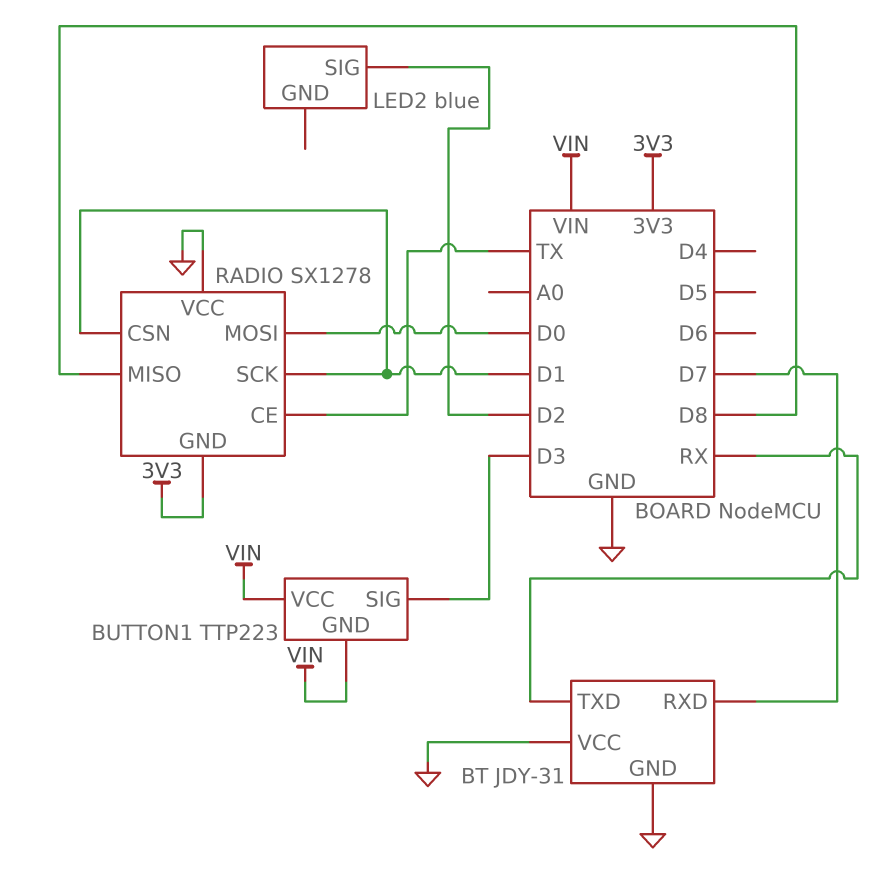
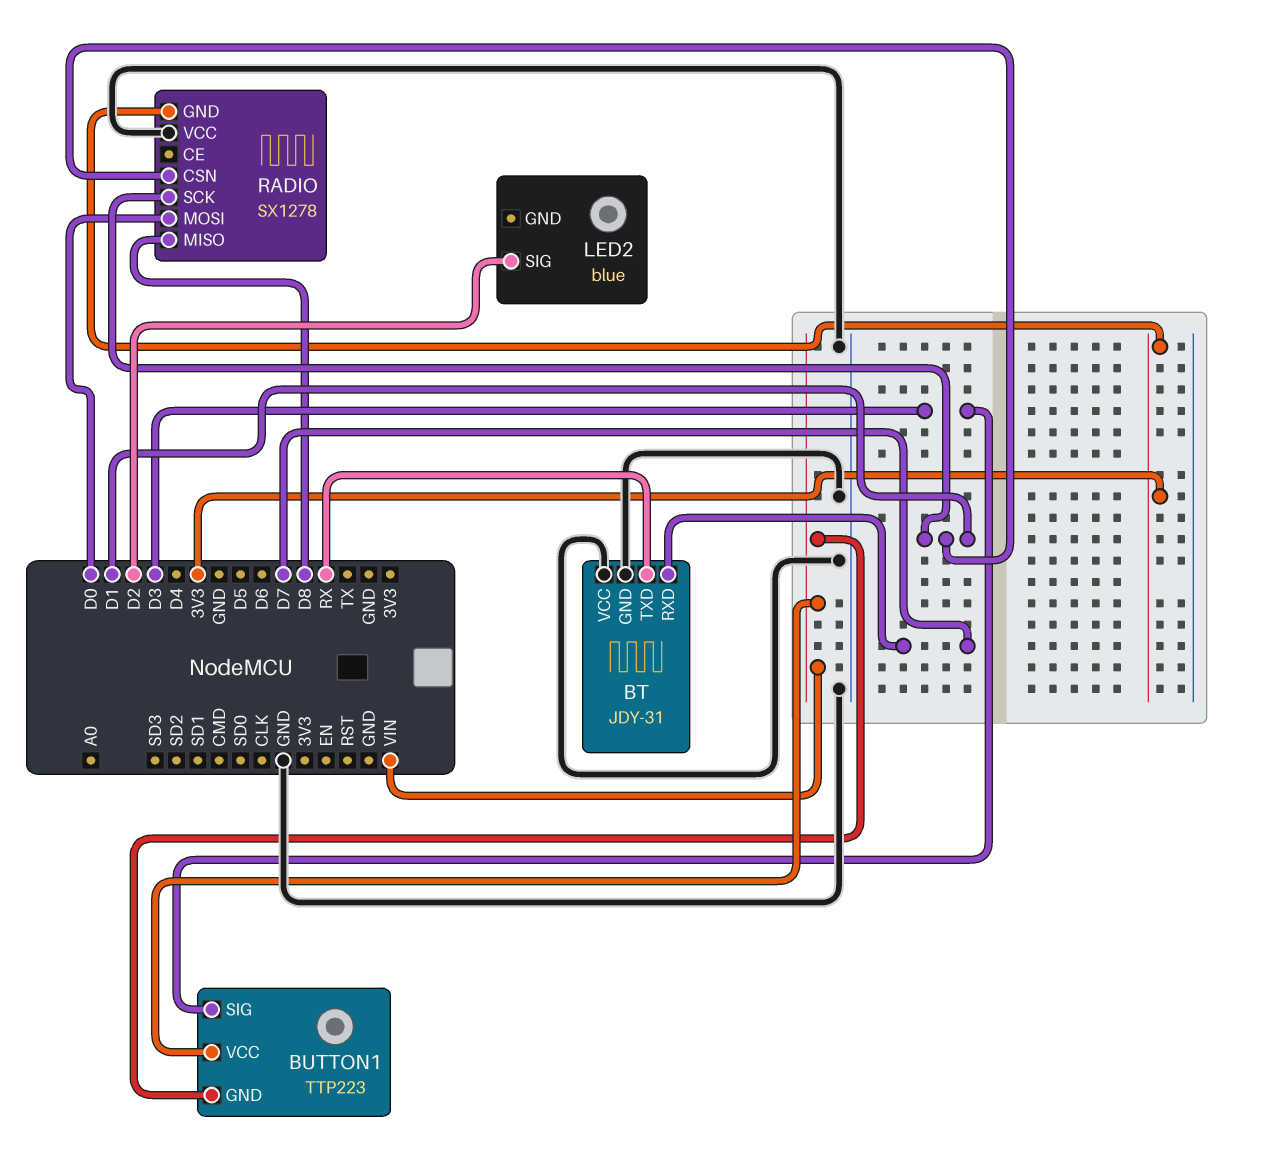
RADIO pin CE: TX -> none

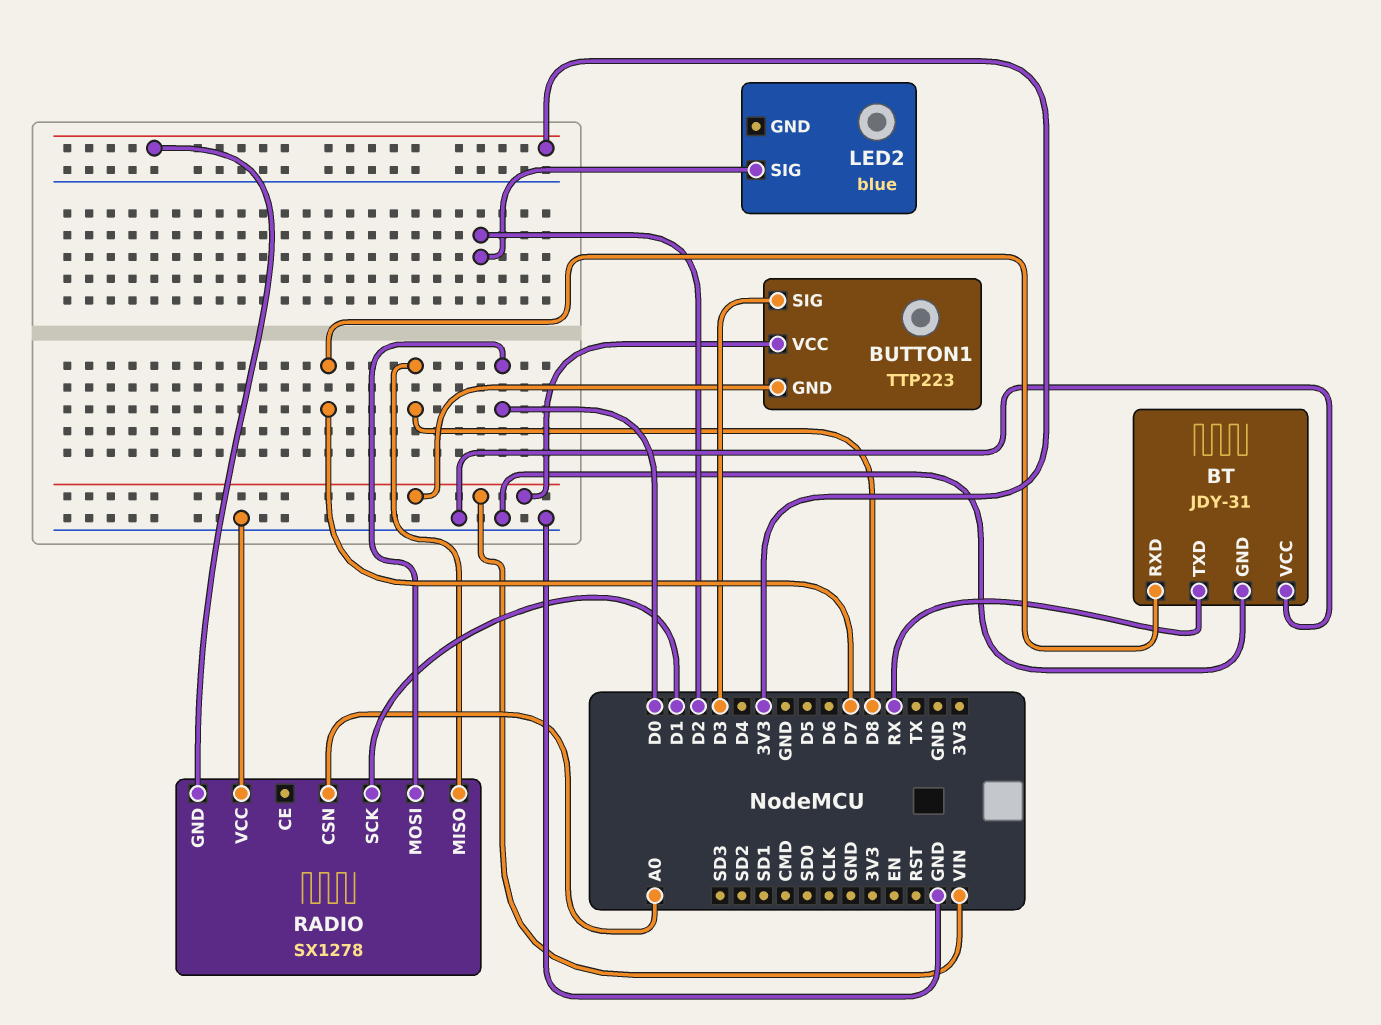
RADIO pin CSN: D1 -> A0

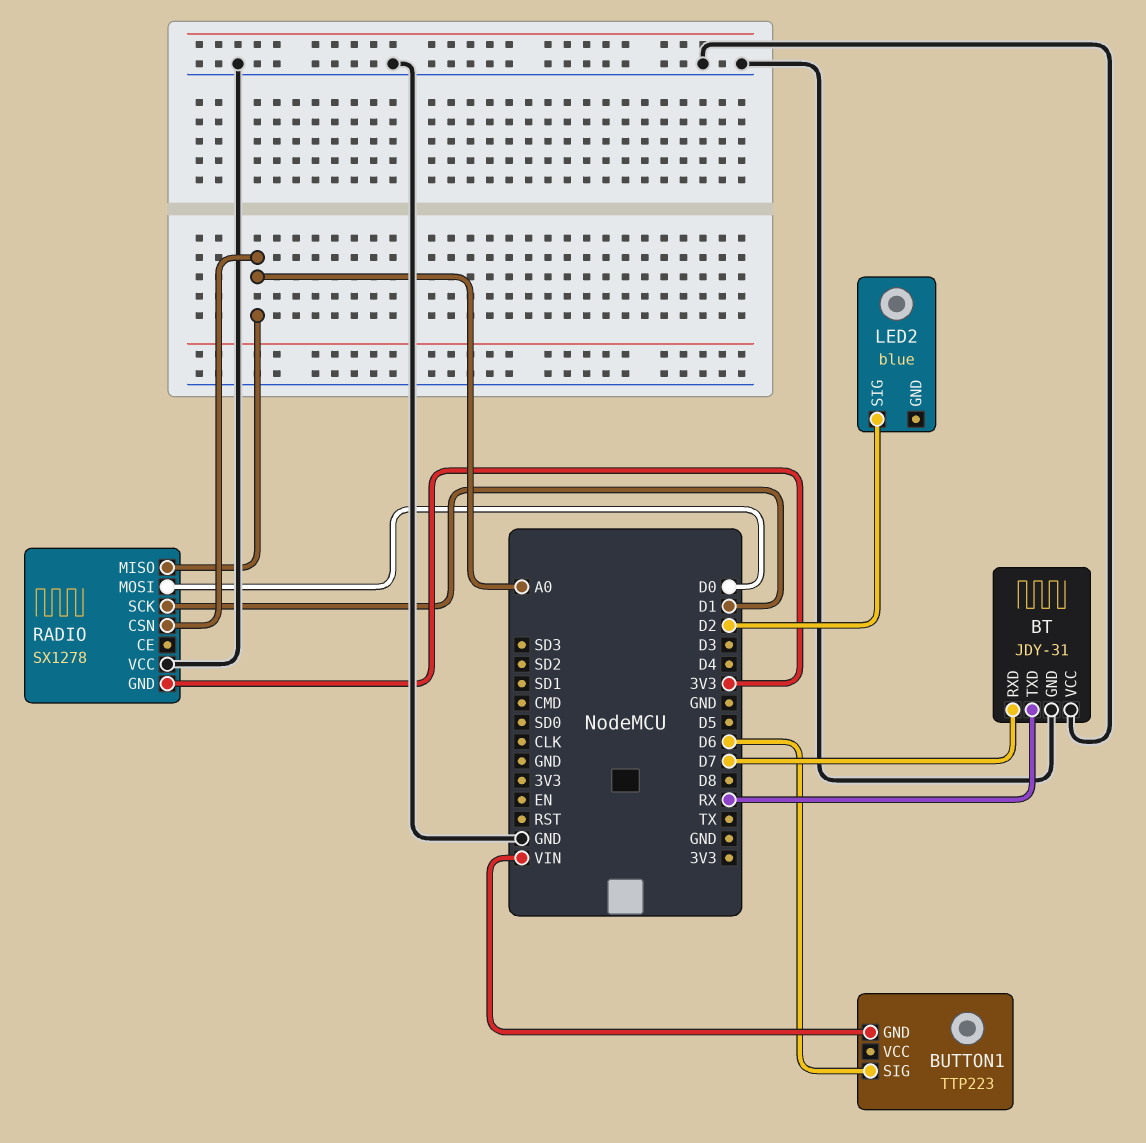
BUTTON1 pin SIG: D3 -> D6
BUTTON1 pin VCC: VIN -> none
RADIO pin MISO: D8 -> A0

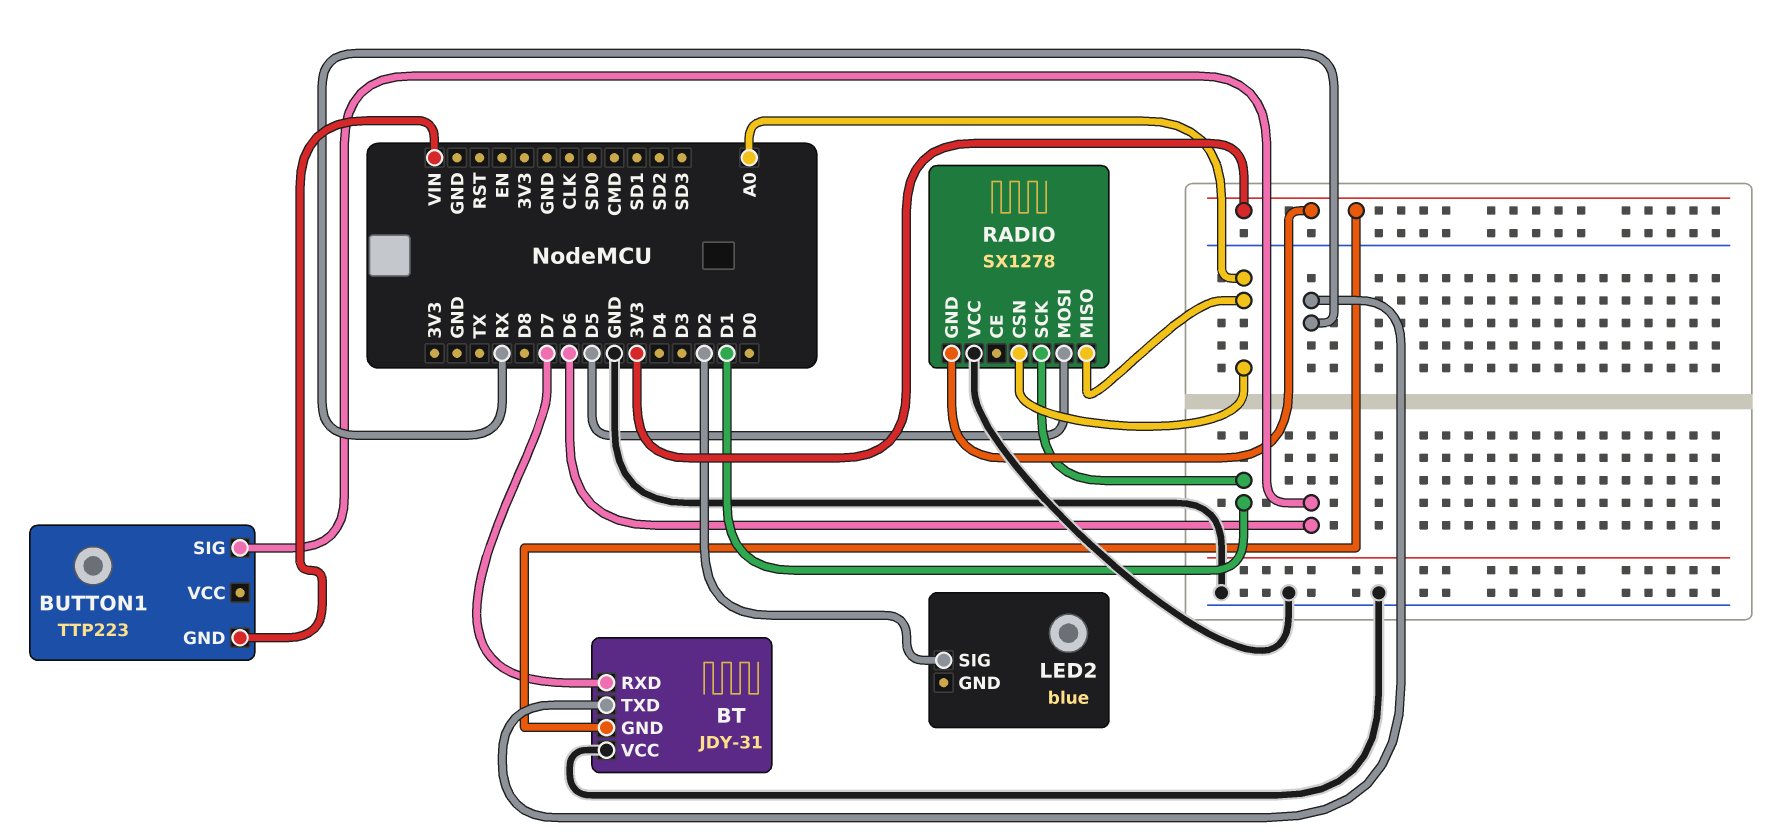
BT pin GND: GND -> 3V3
RADIO pin MOSI: D0 -> D5

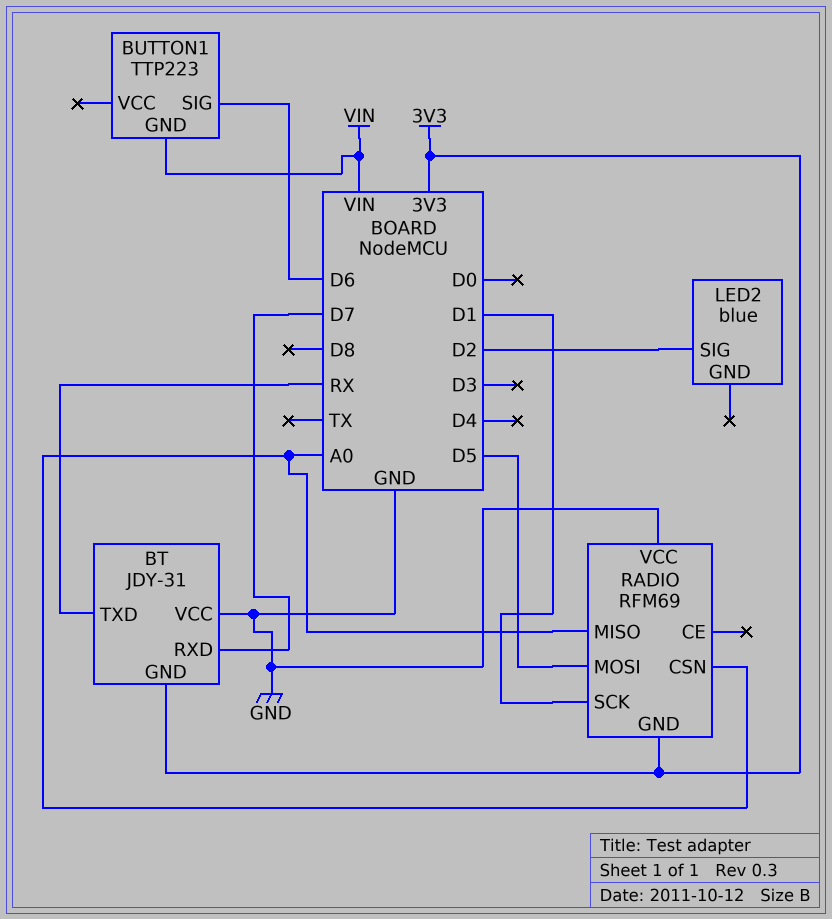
RADIO: SX1278 -> RFM69

